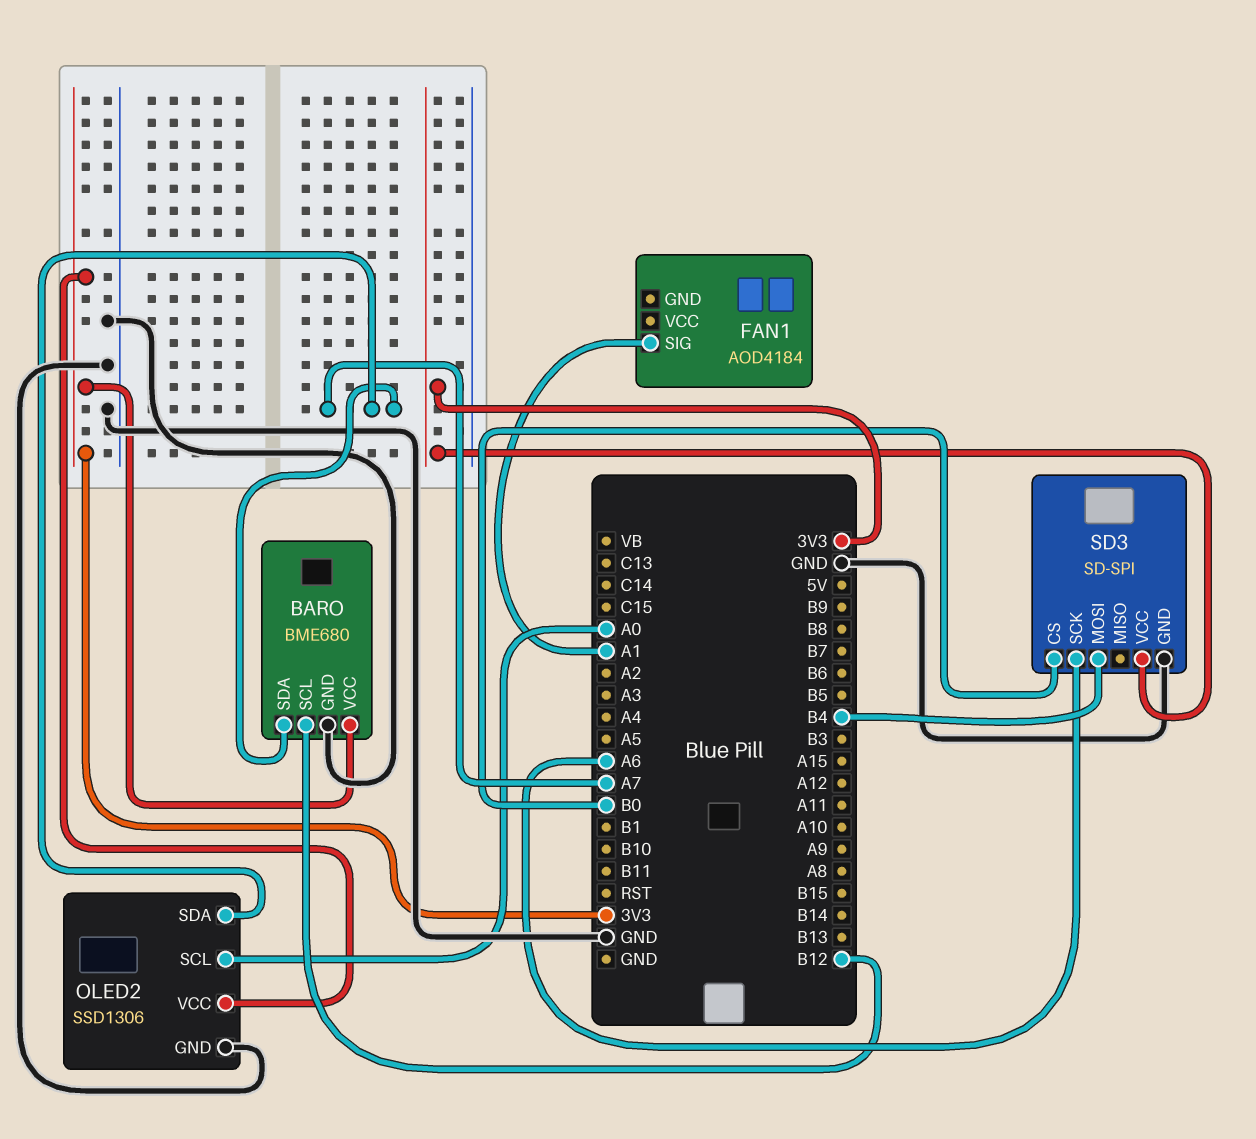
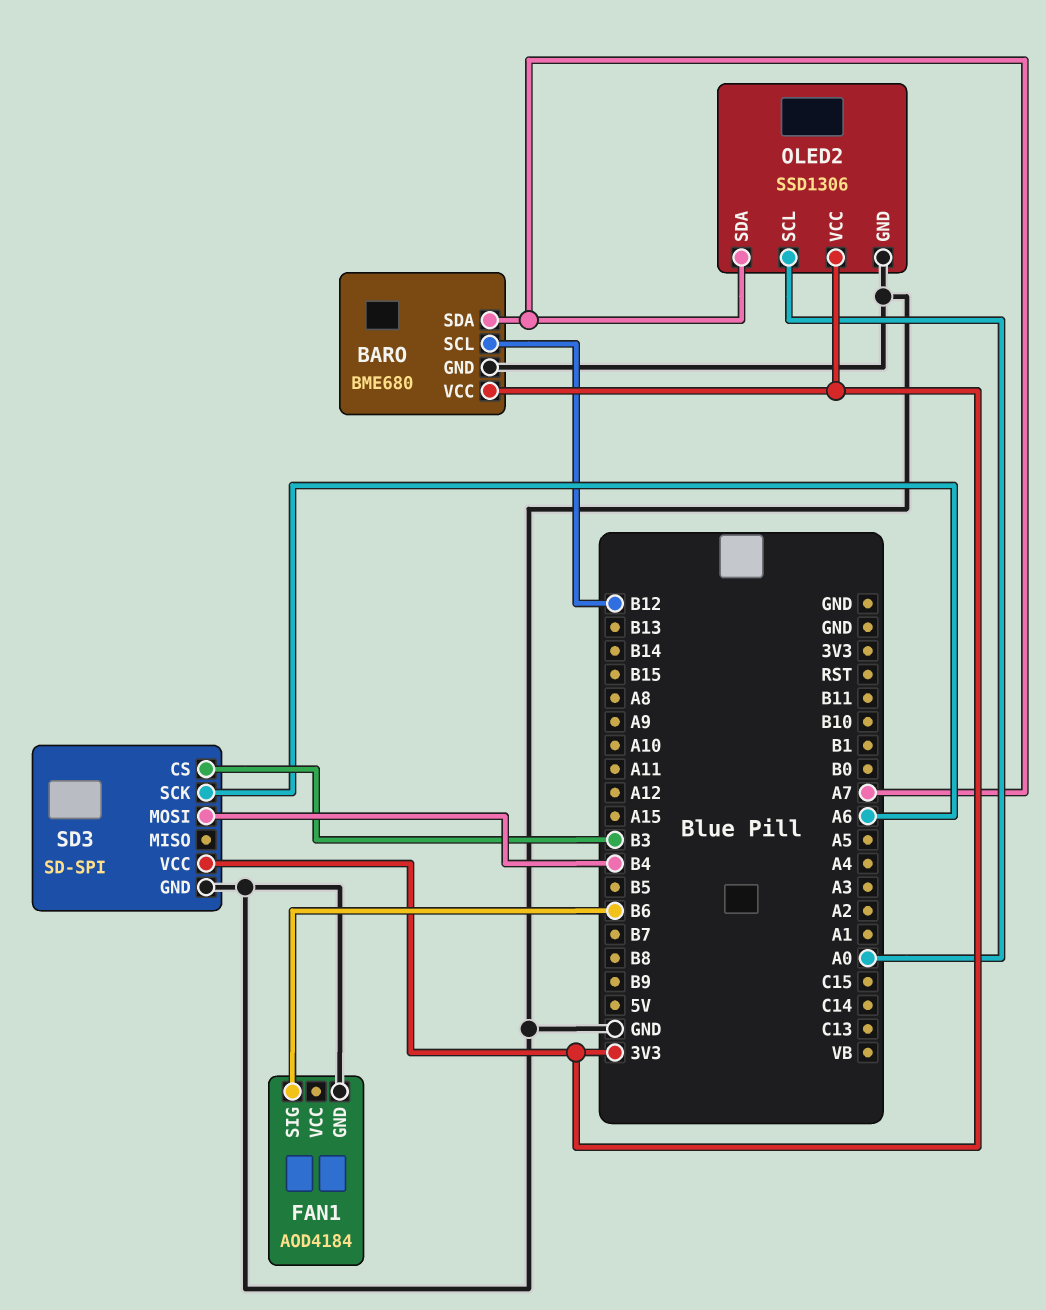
FAN1 pin GND: none -> GND
FAN1 pin SIG: A1 -> B6
SD3 pin CS: B0 -> B3

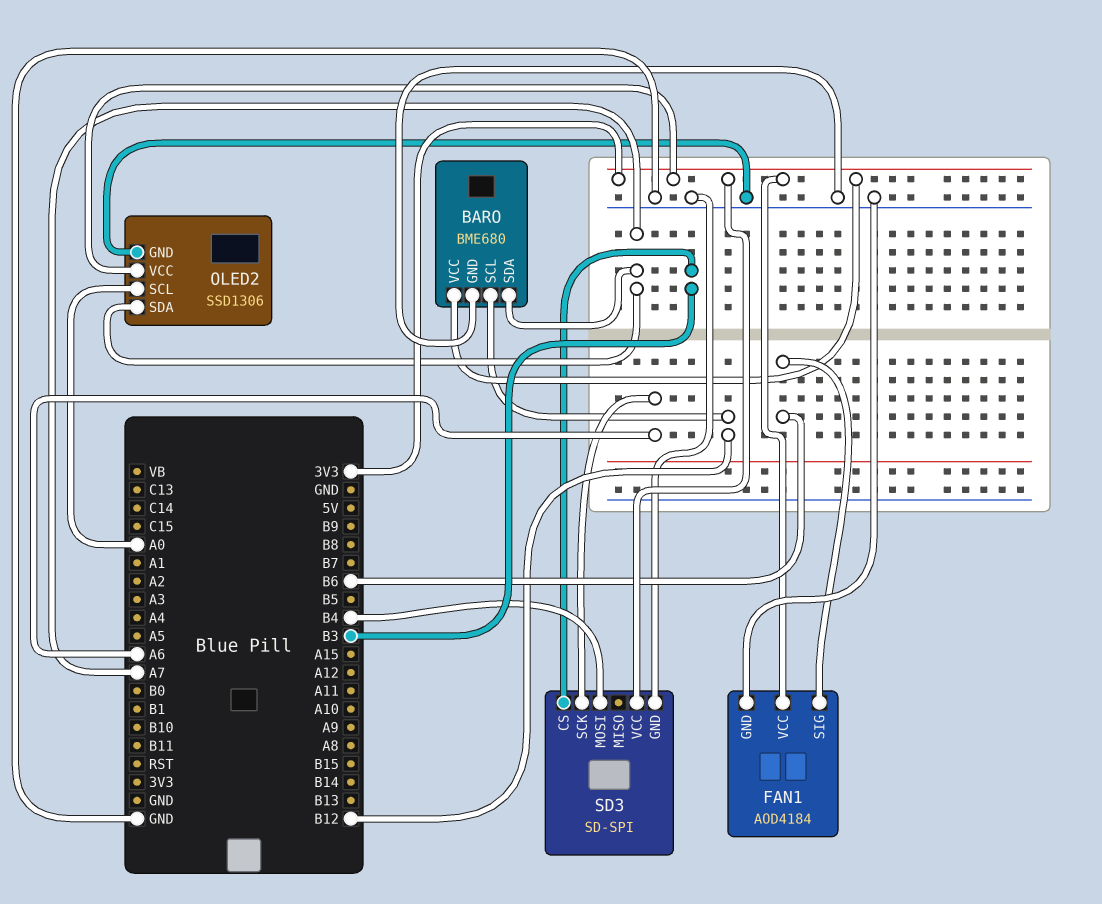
FAN1 pin VCC: none -> 3V3

